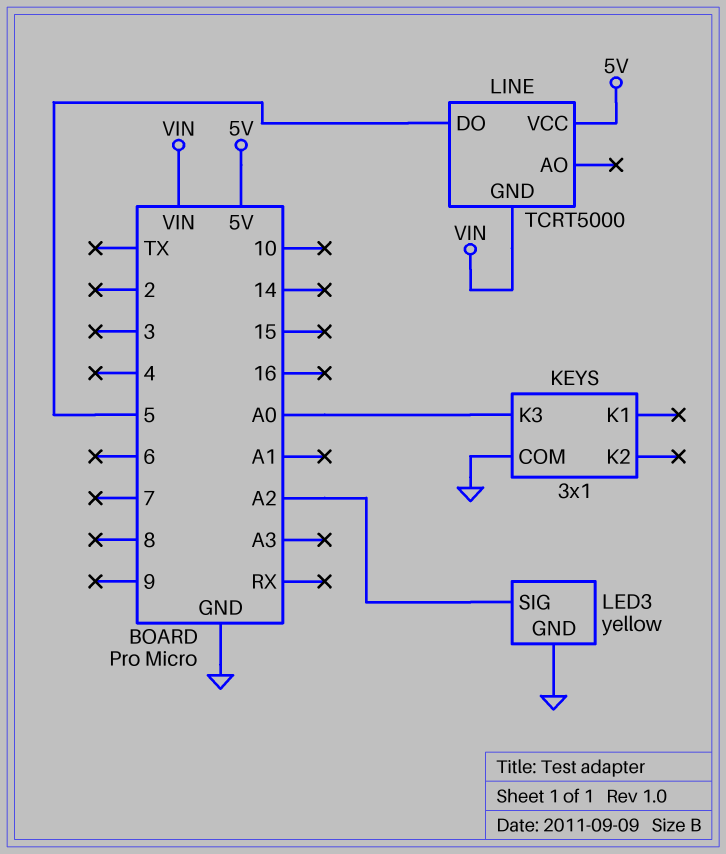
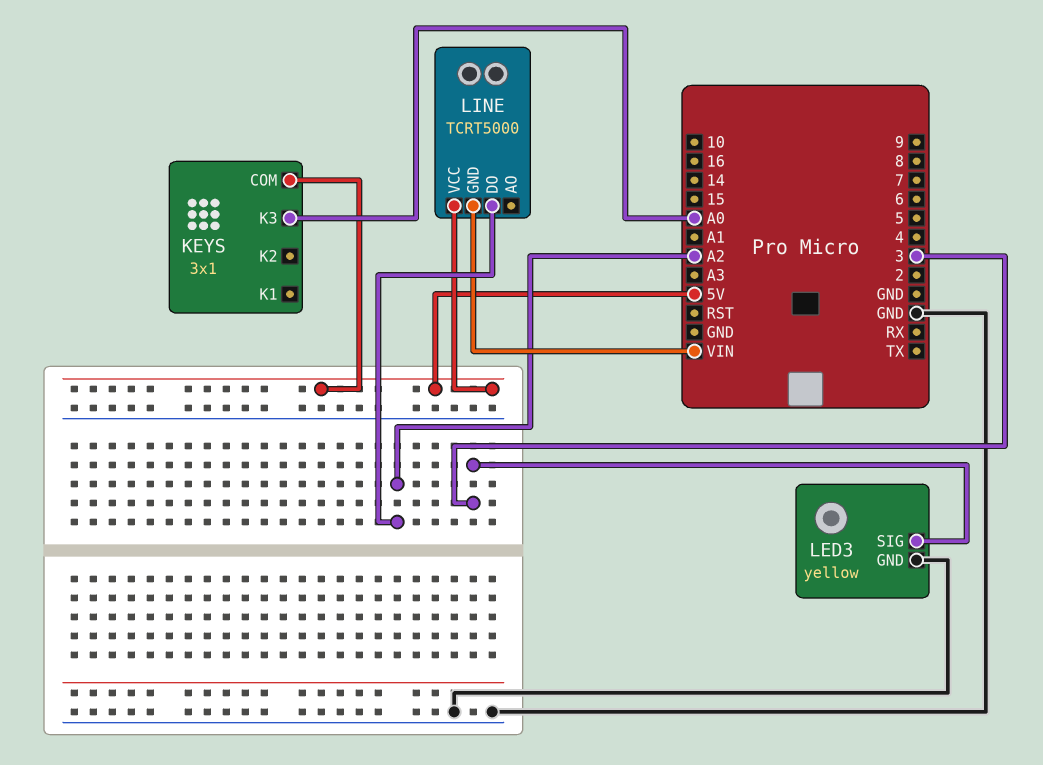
KEYS pin COM: GND -> 5V
LED3 pin SIG: A2 -> 3
LINE pin DO: 5 -> A2

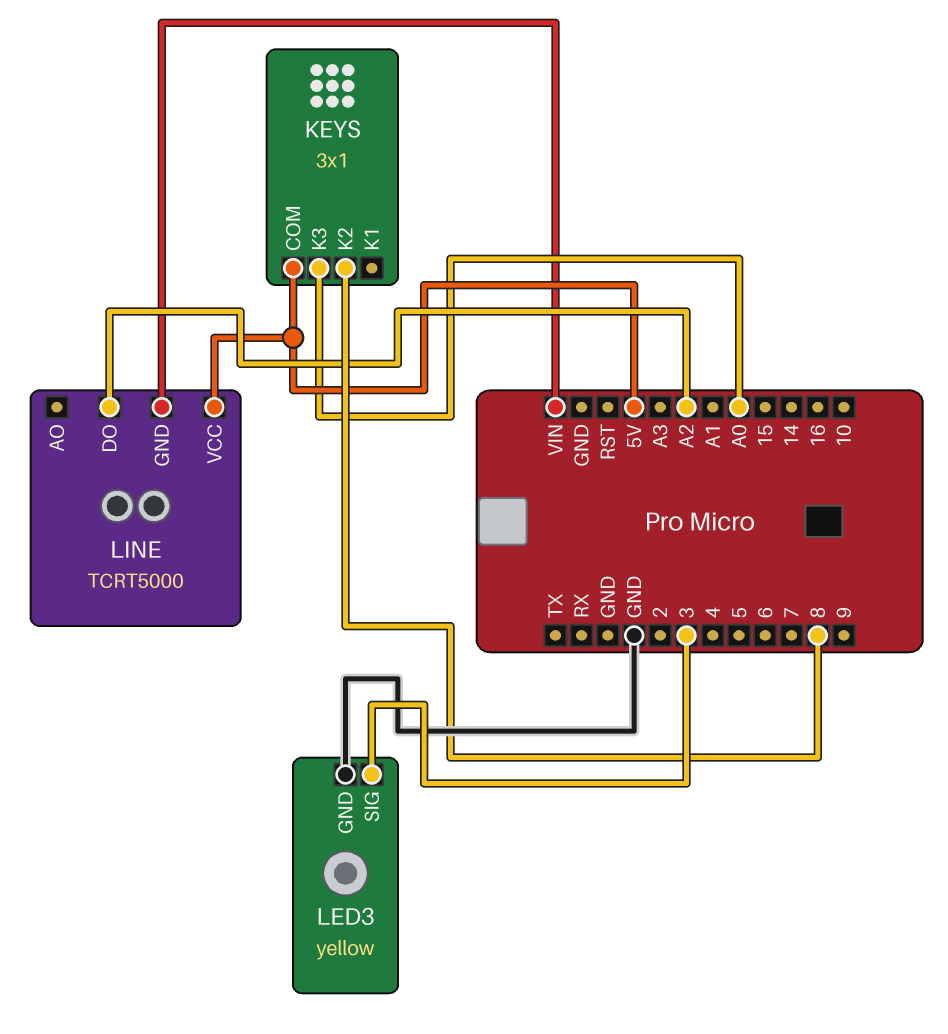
KEYS pin K2: none -> 8

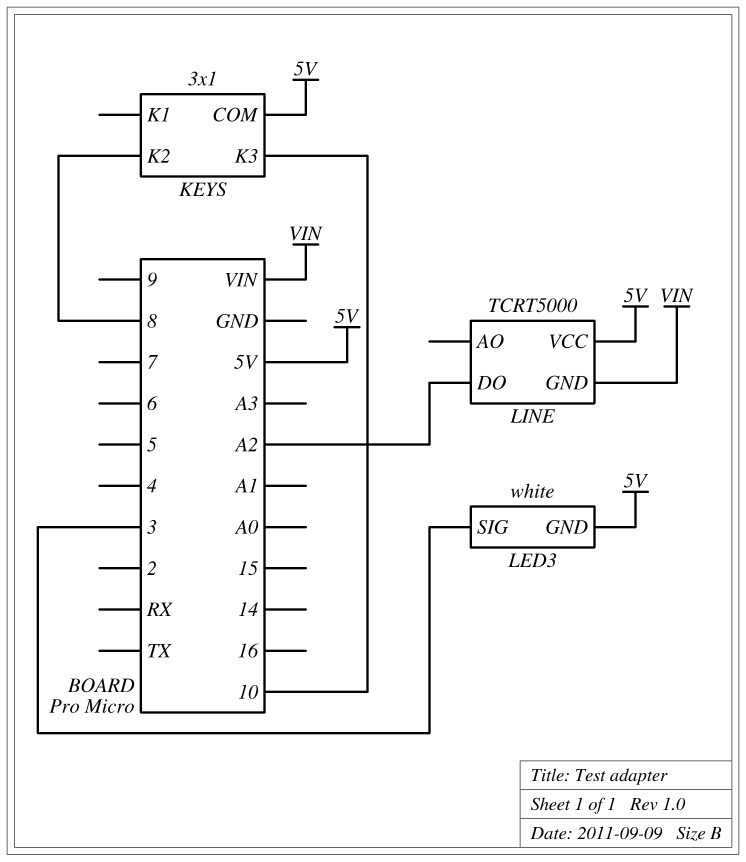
KEYS pin K3: A0 -> 10
LED3: yellow -> white
LED3 pin GND: GND -> 5V

